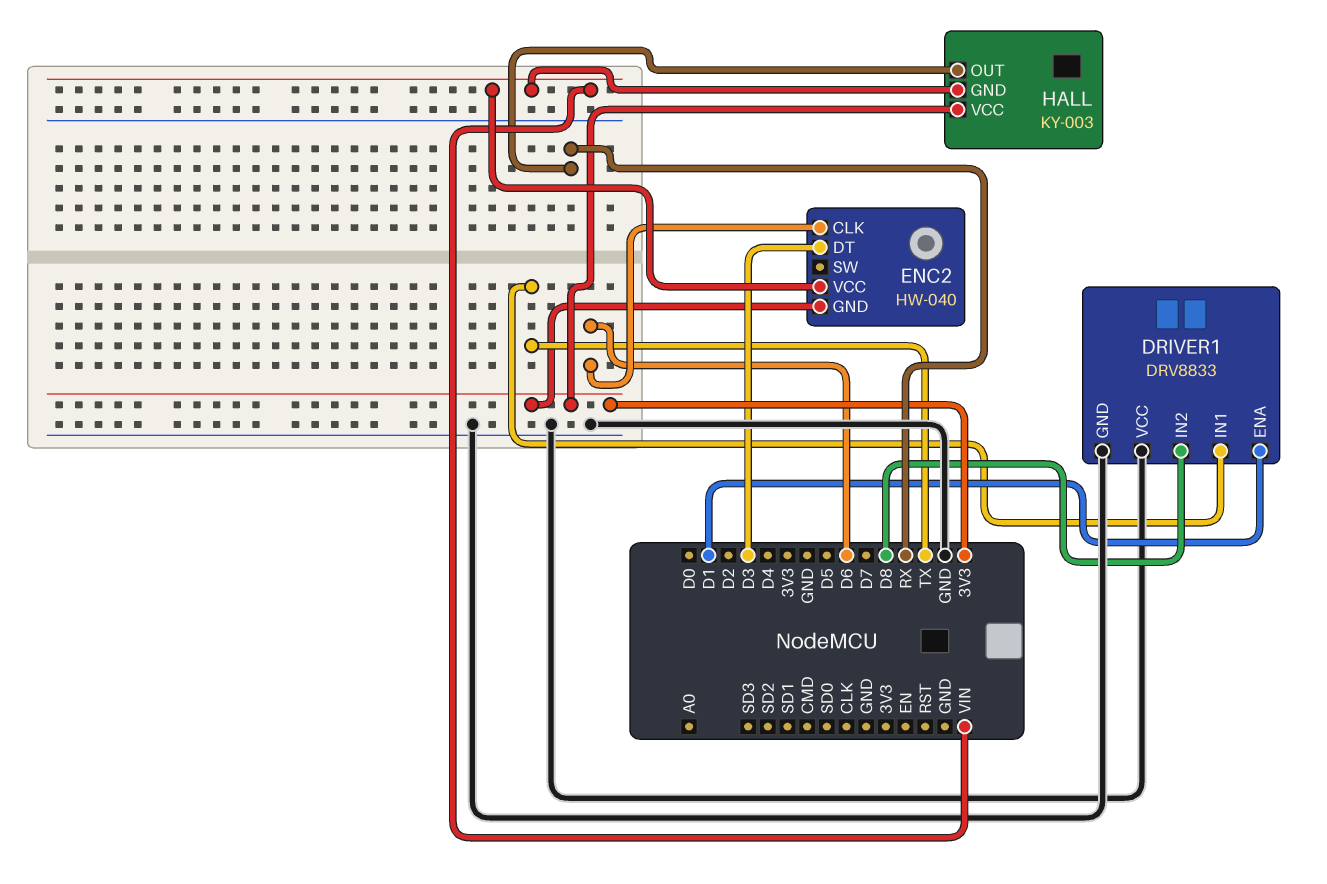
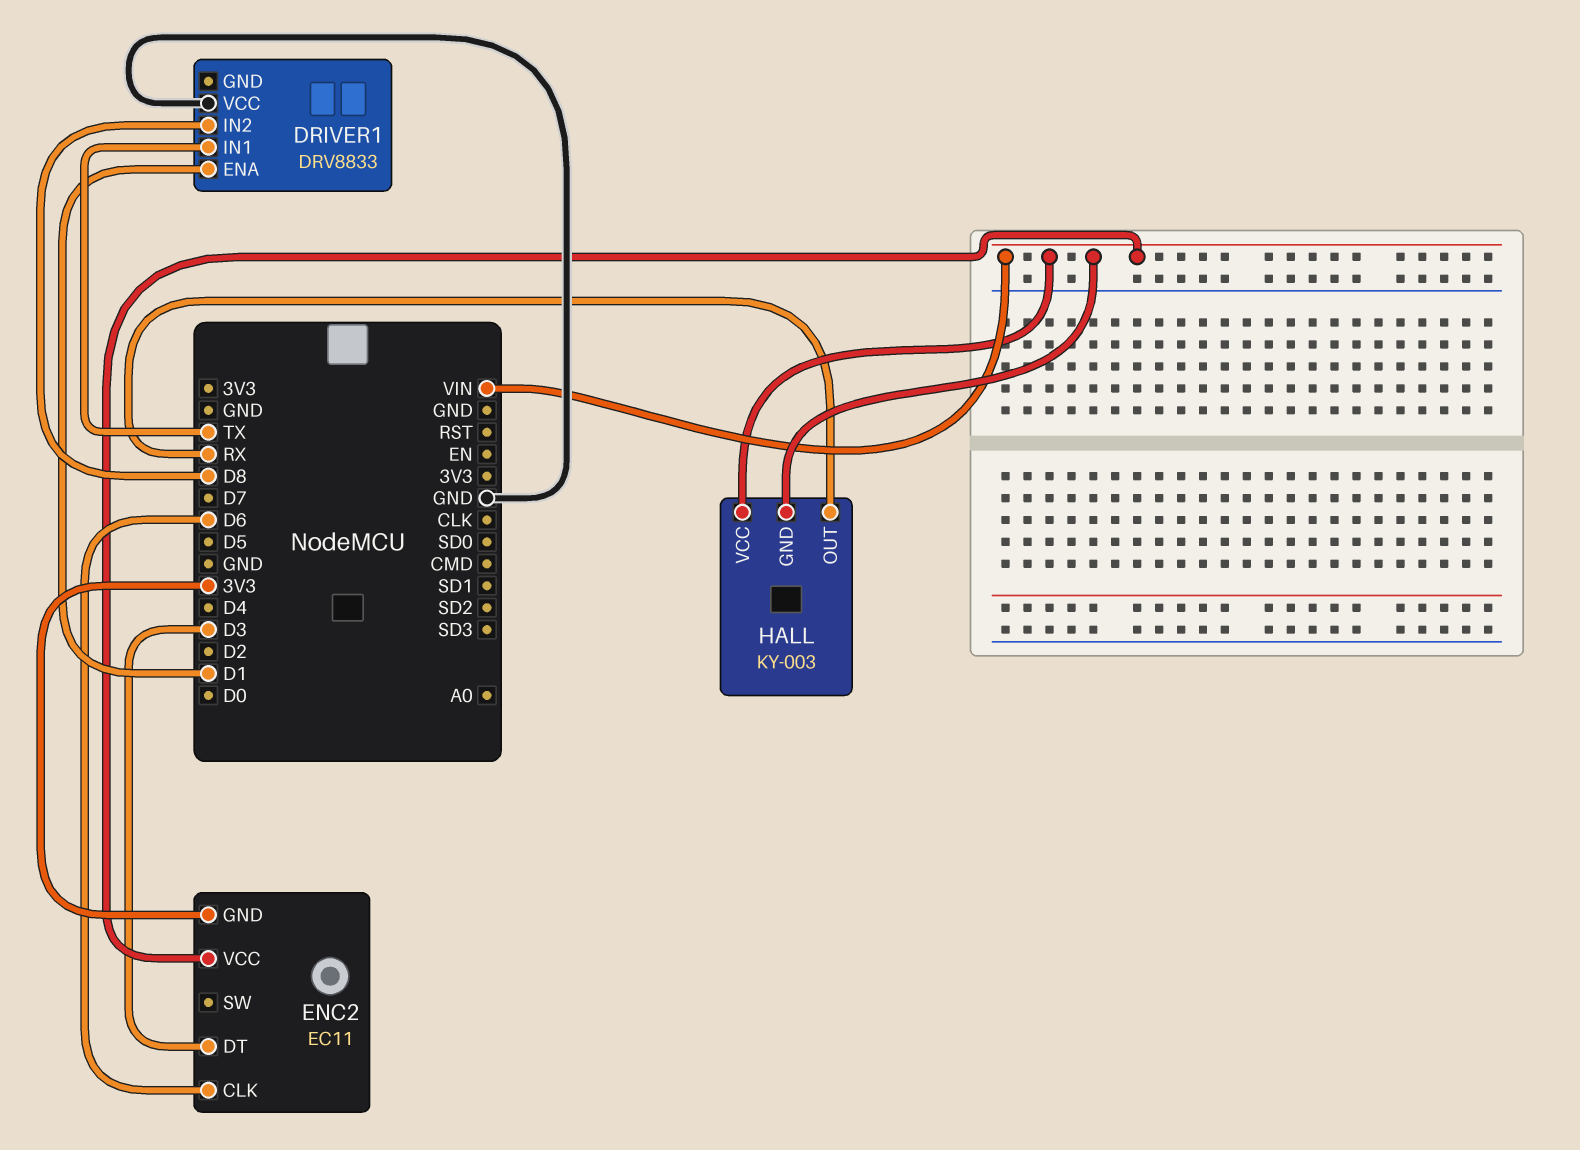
DRIVER1 pin GND: GND -> none
ENC2: HW-040 -> EC11
HALL pin VCC: 3V3 -> VIN

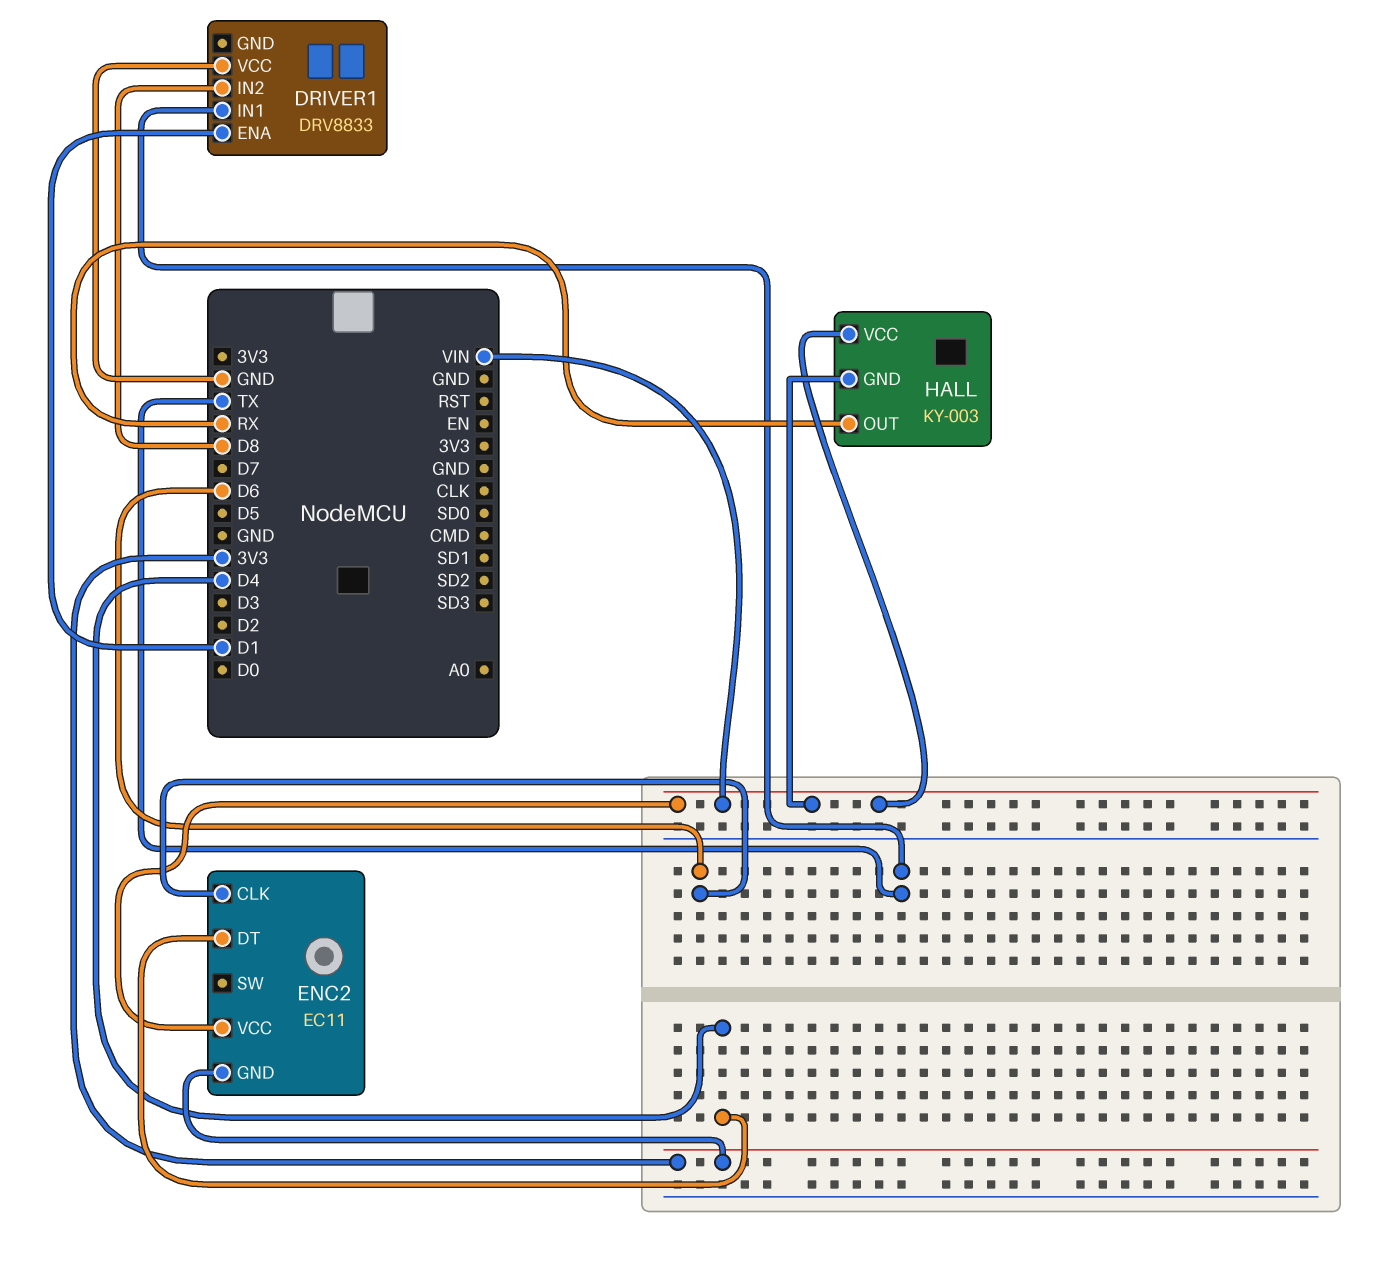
ENC2 pin DT: D3 -> D4

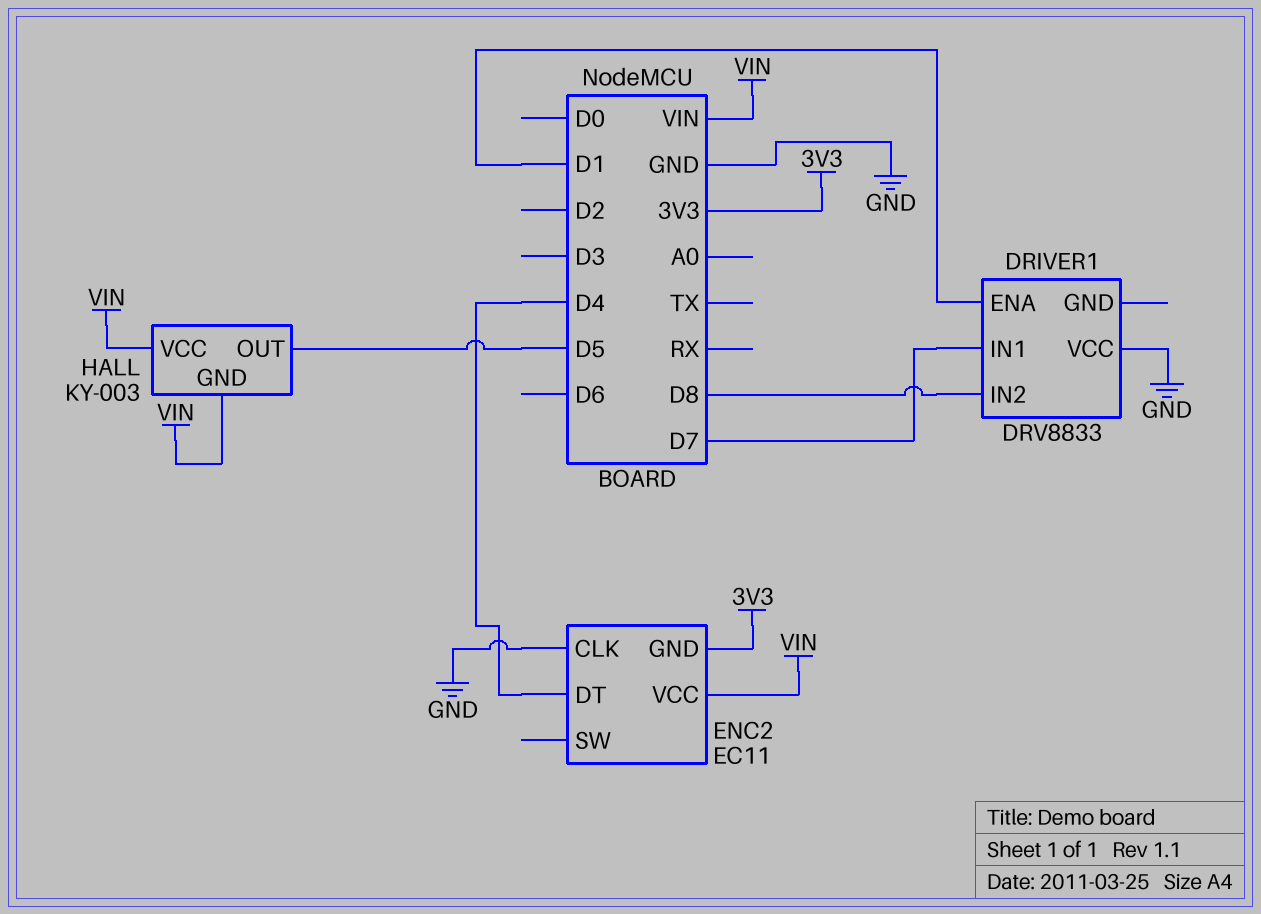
DRIVER1 pin IN1: TX -> D7
ENC2 pin CLK: D6 -> GND
HALL pin OUT: RX -> D5

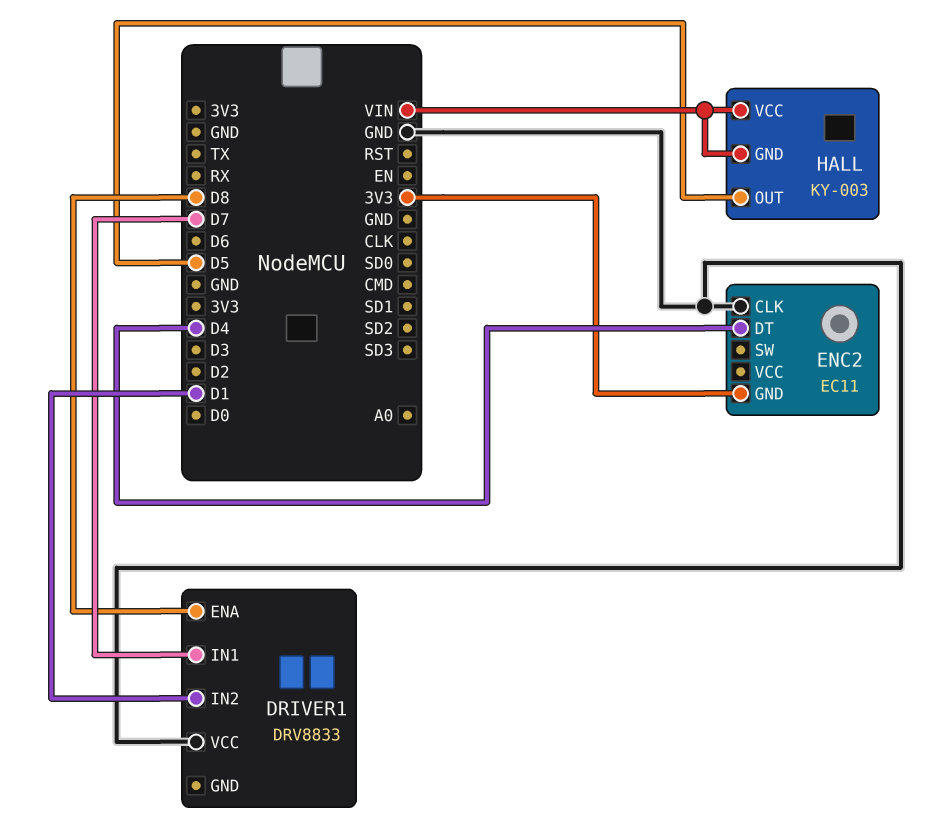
DRIVER1 pin ENA: D1 -> D8
DRIVER1 pin IN2: D8 -> D1
ENC2 pin VCC: VIN -> none

